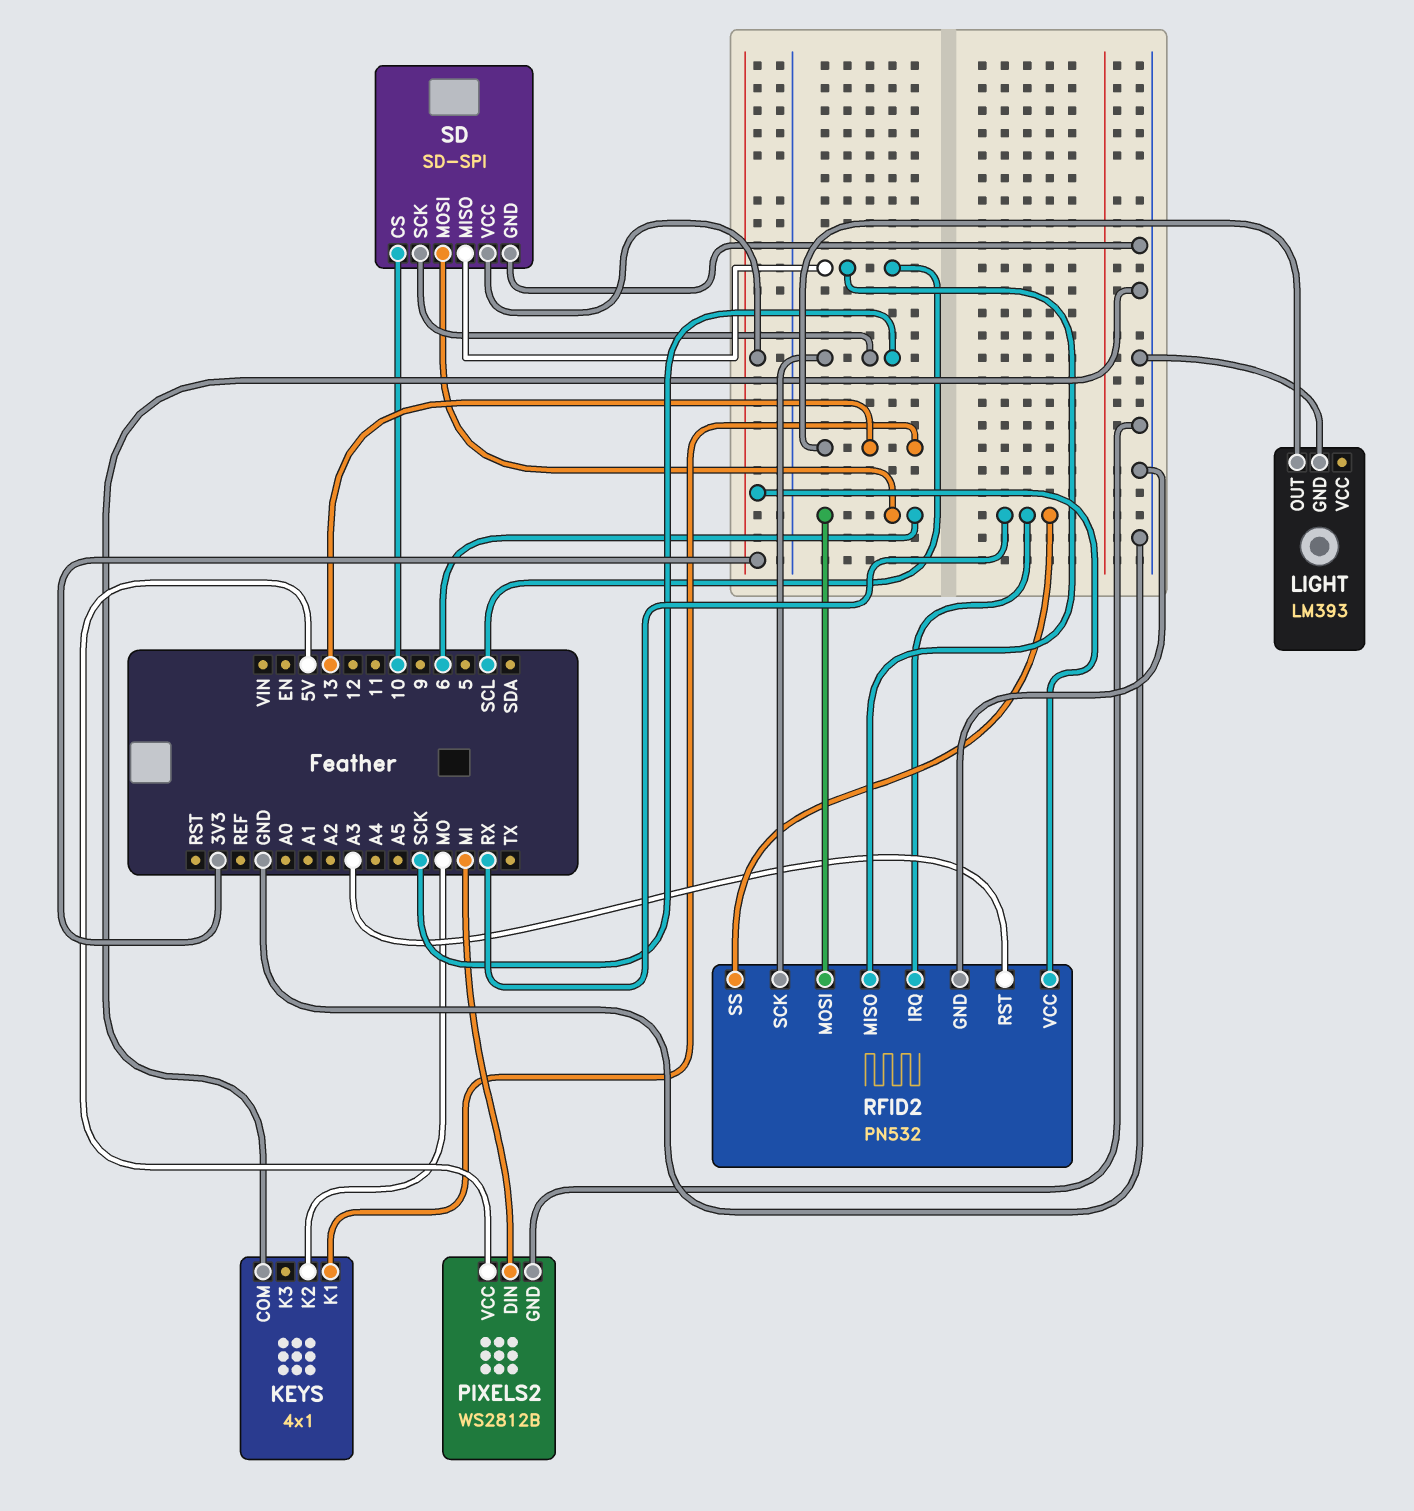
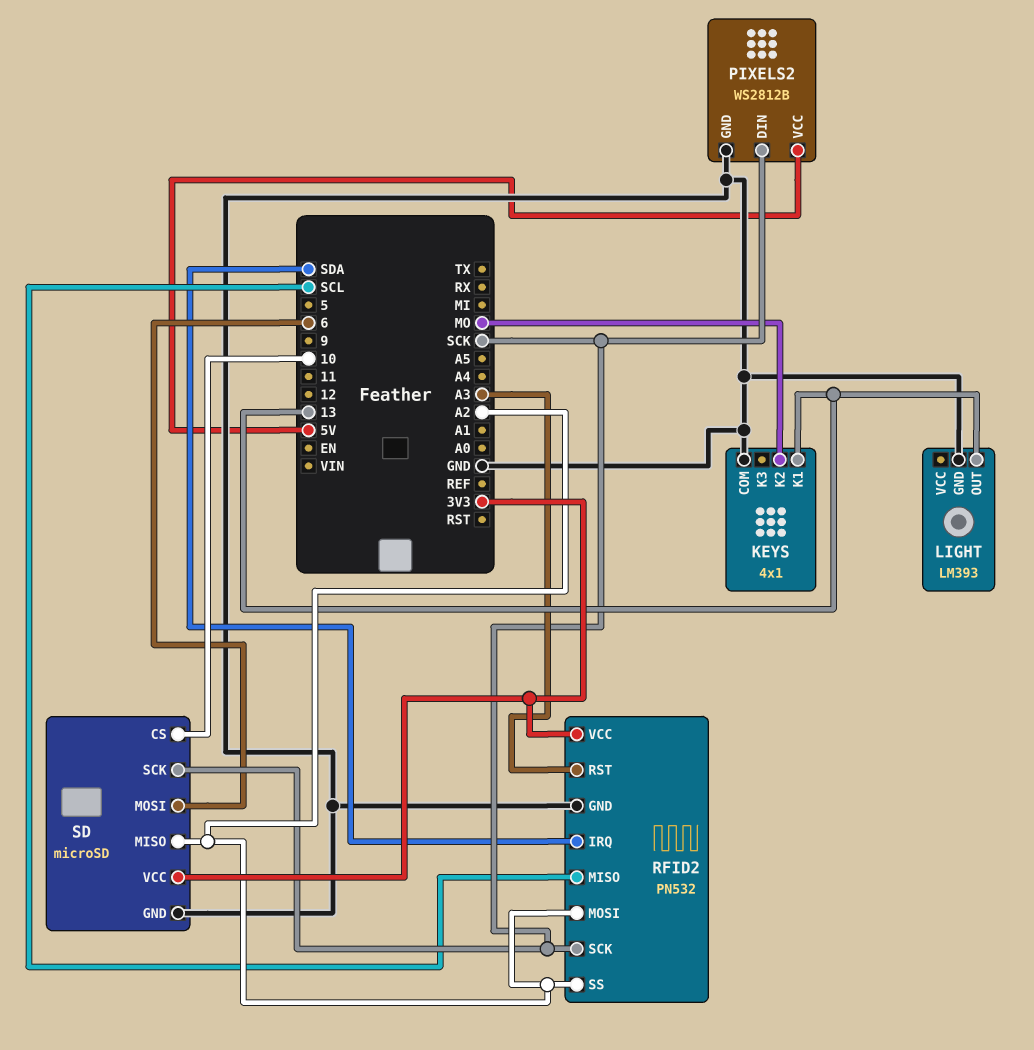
PIXELS2 pin DIN: MI -> SCK
RFID2 pin IRQ: RX -> SDA
RFID2 pin MOSI: 6 -> A2
RFID2 pin SS: RX -> A2
SD: SD-SPI -> microSD
SD pin MISO: SCL -> A2

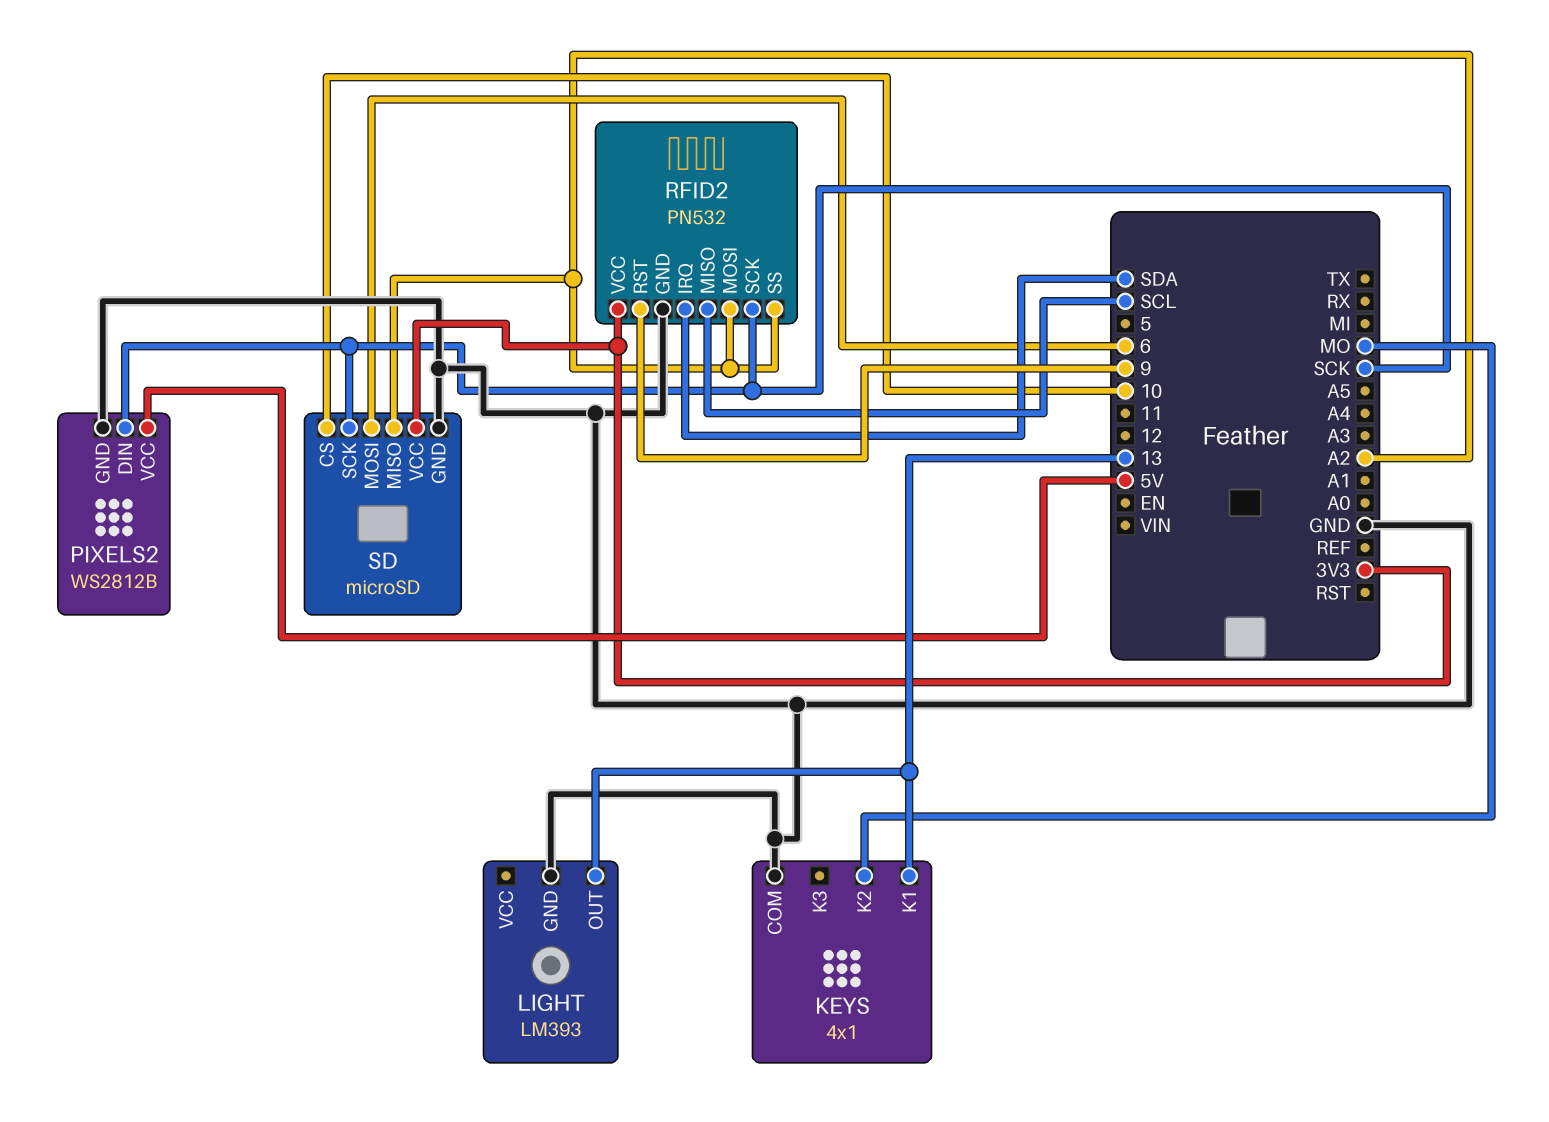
RFID2 pin RST: A3 -> 9

